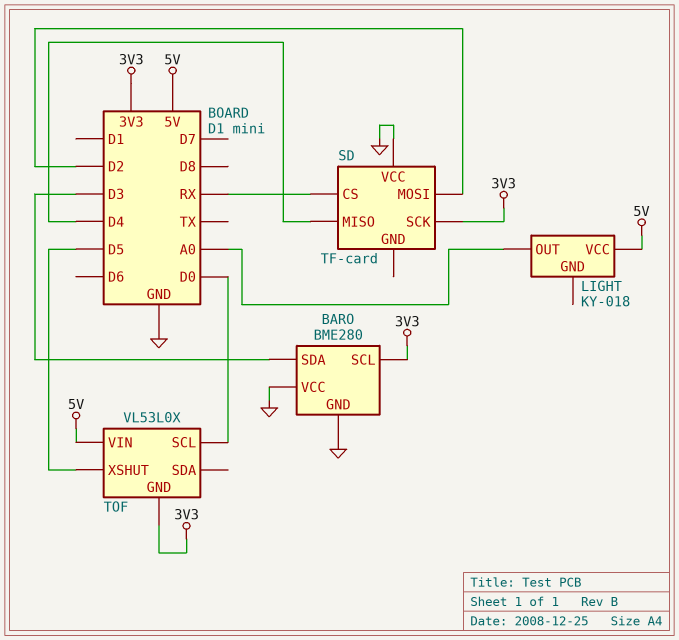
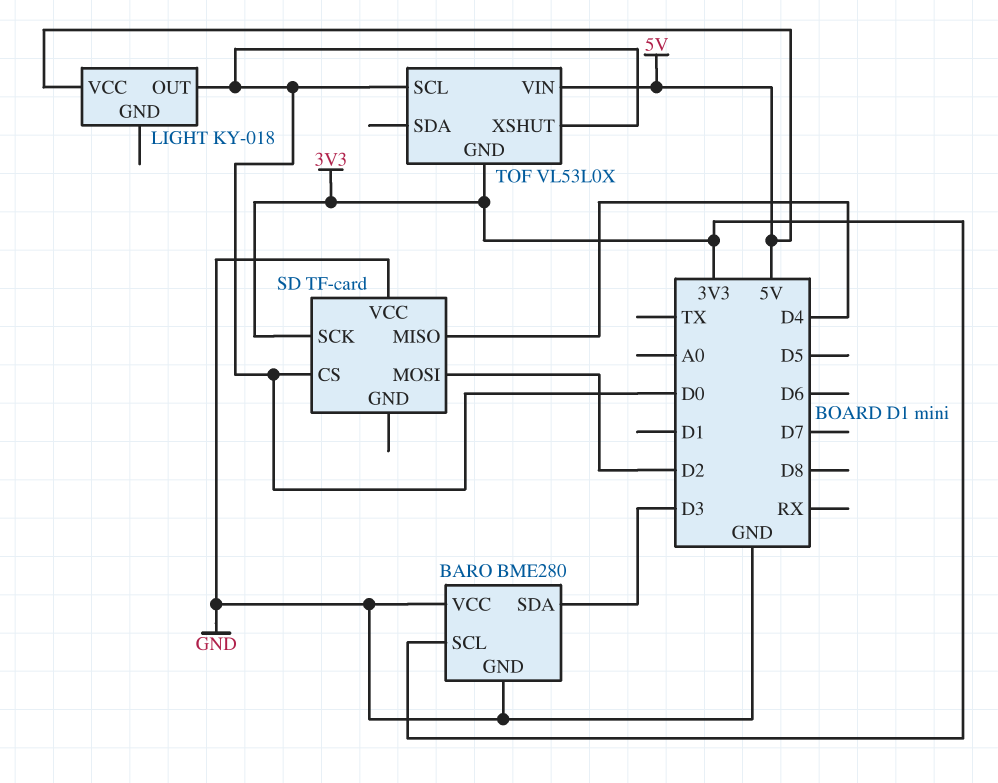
LIGHT pin OUT: A0 -> D0
SD pin CS: RX -> D0
TOF pin XSHUT: D5 -> D0

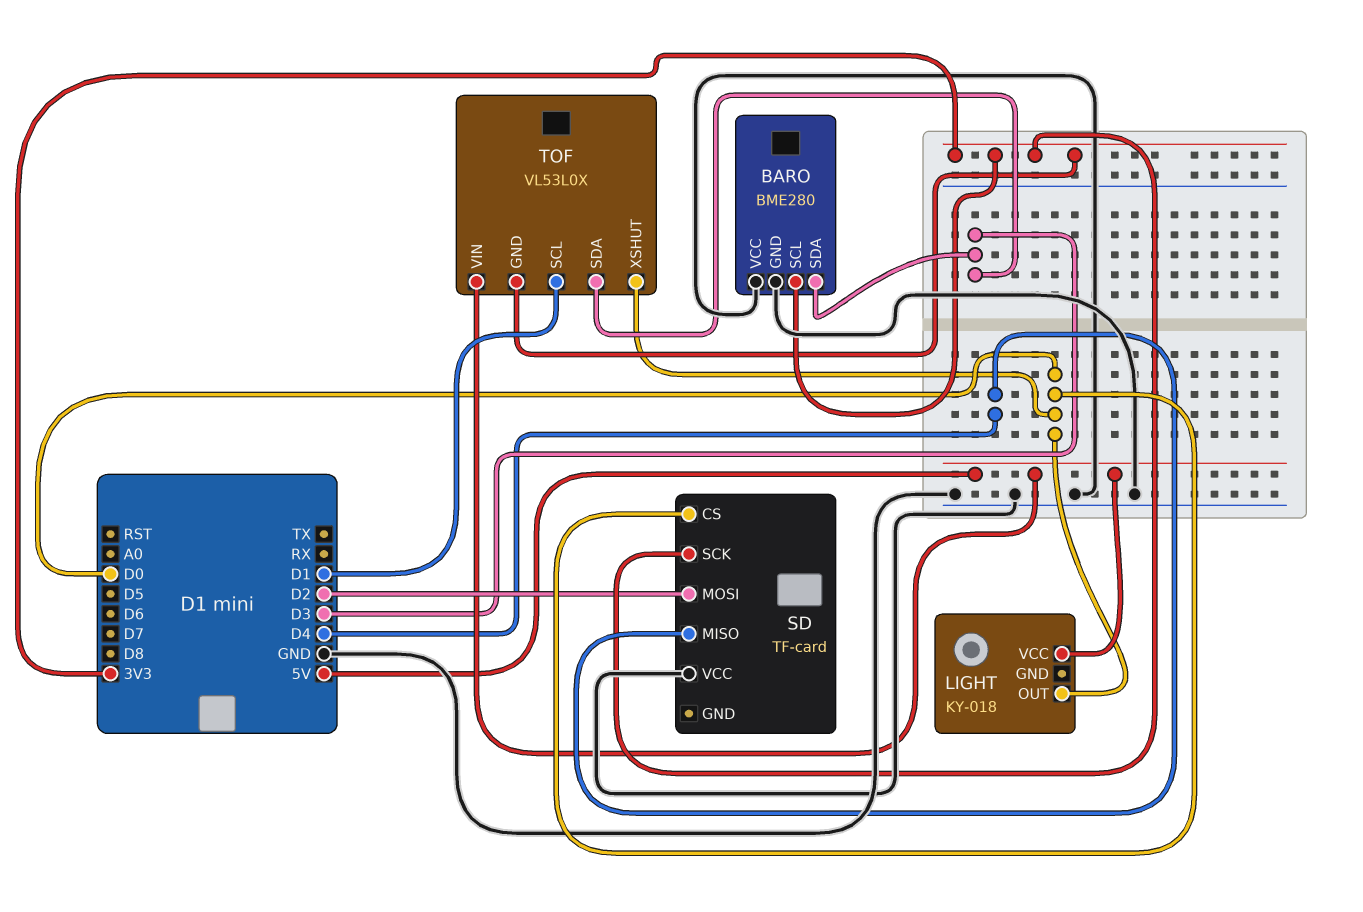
TOF pin SCL: D0 -> D1
TOF pin SDA: none -> D3

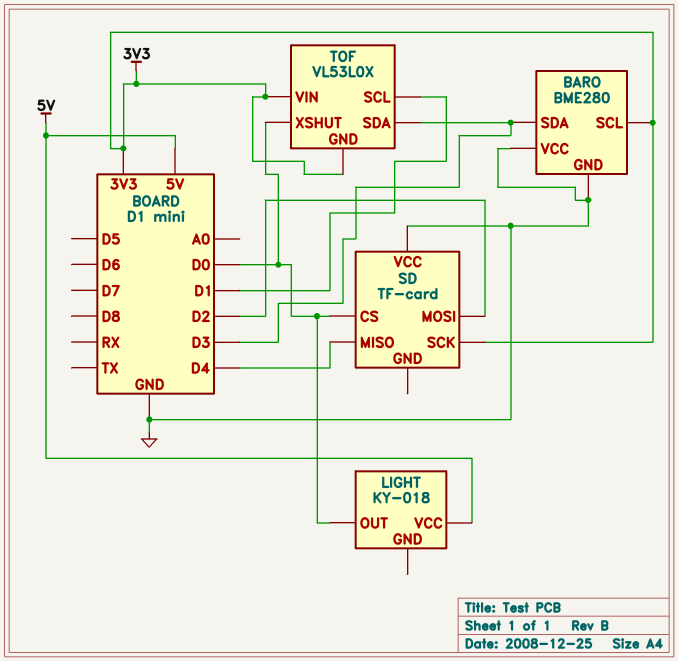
TOF pin VIN: 5V -> 3V3

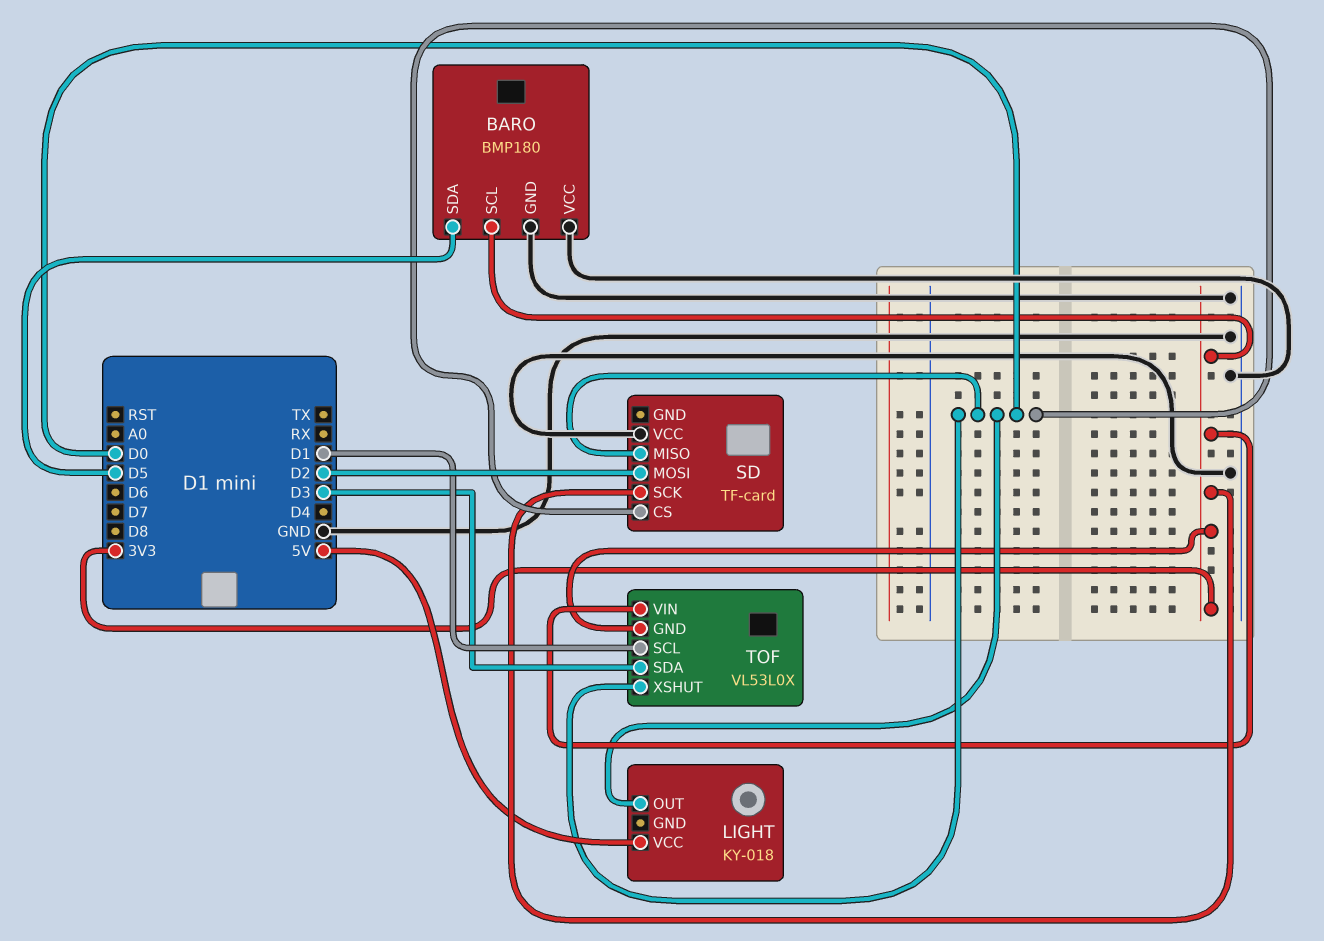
BARO: BME280 -> BMP180
BARO pin SDA: D3 -> D5
SD pin MISO: D4 -> D0

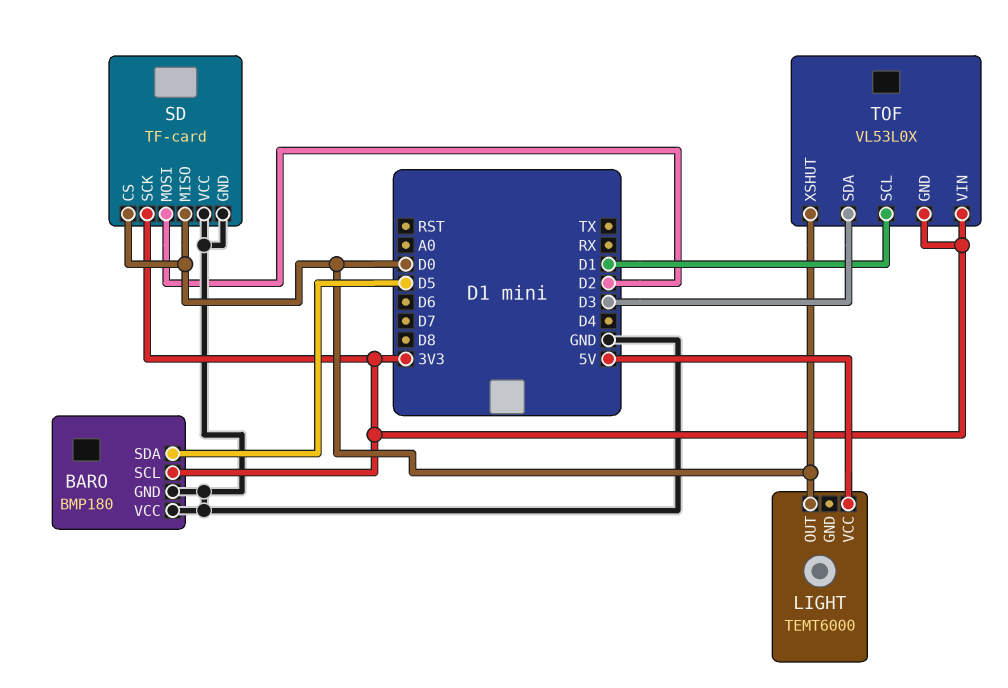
LIGHT: KY-018 -> TEMT6000
SD pin GND: none -> GND

